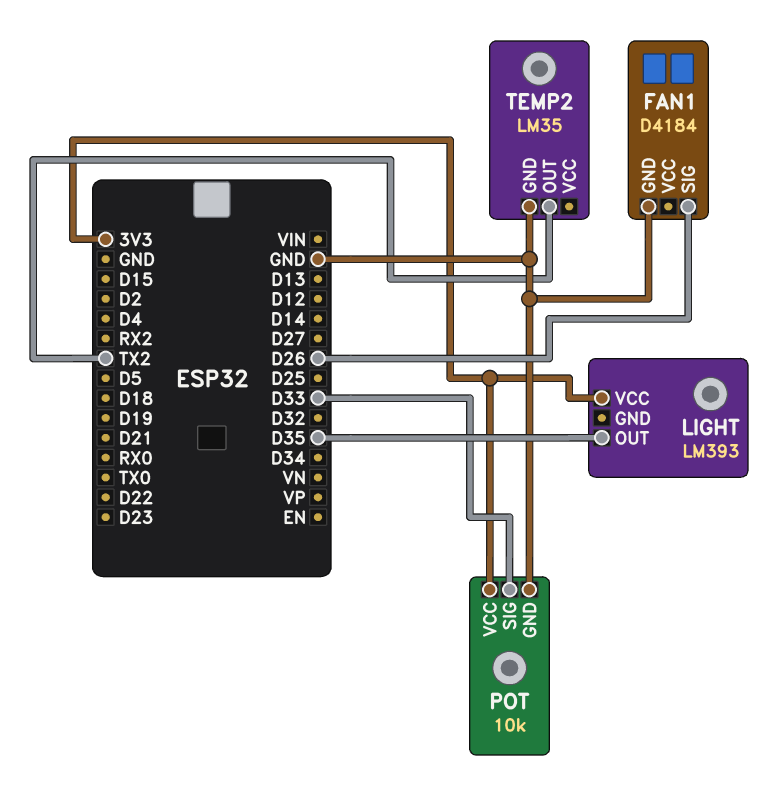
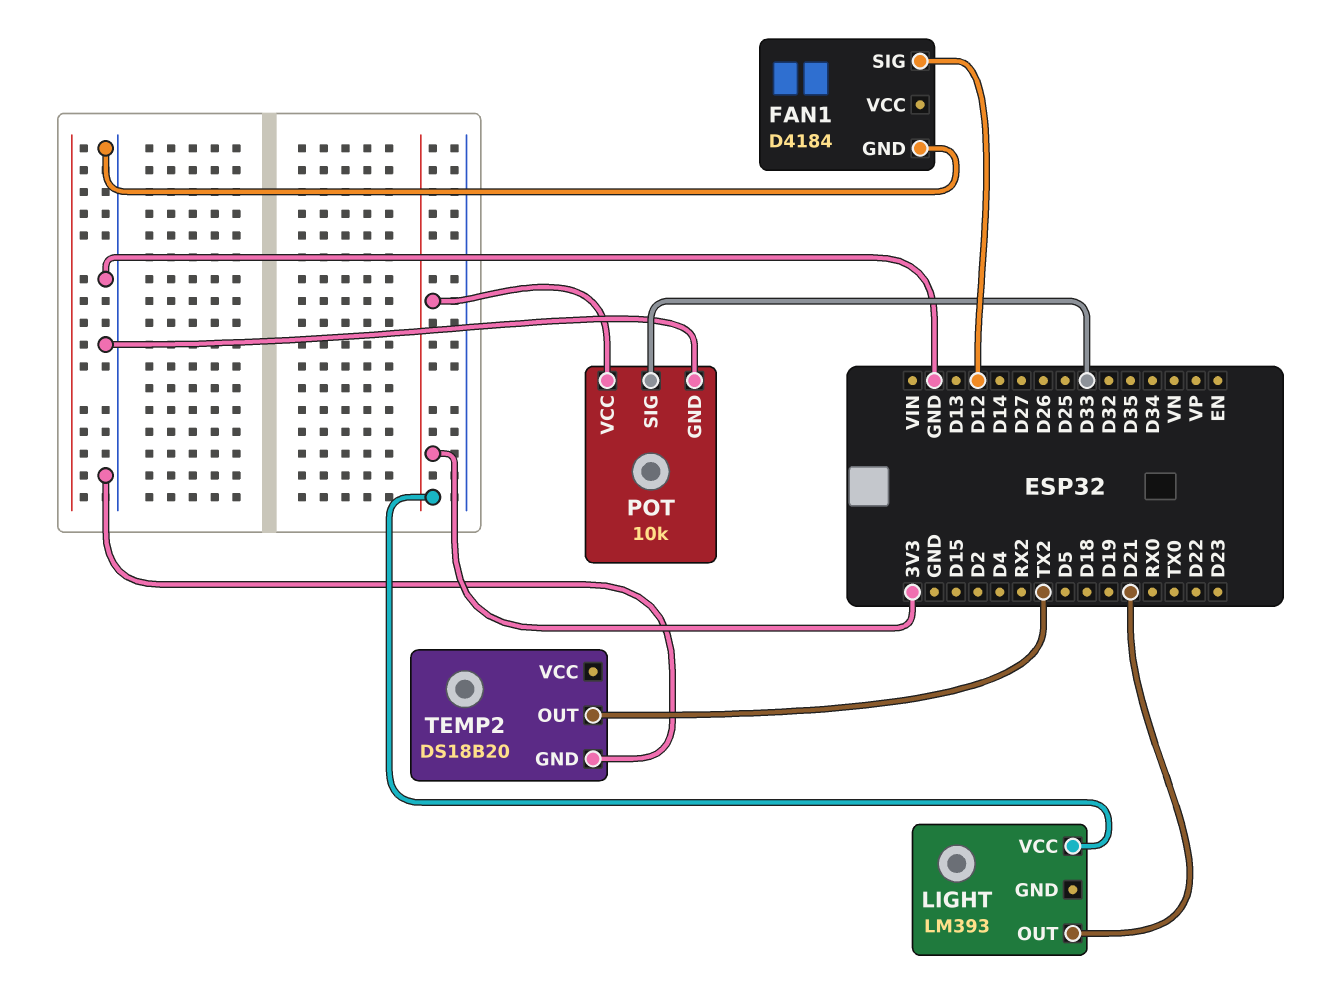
FAN1 pin SIG: D26 -> D12
LIGHT pin OUT: D35 -> D21
TEMP2: LM35 -> DS18B20

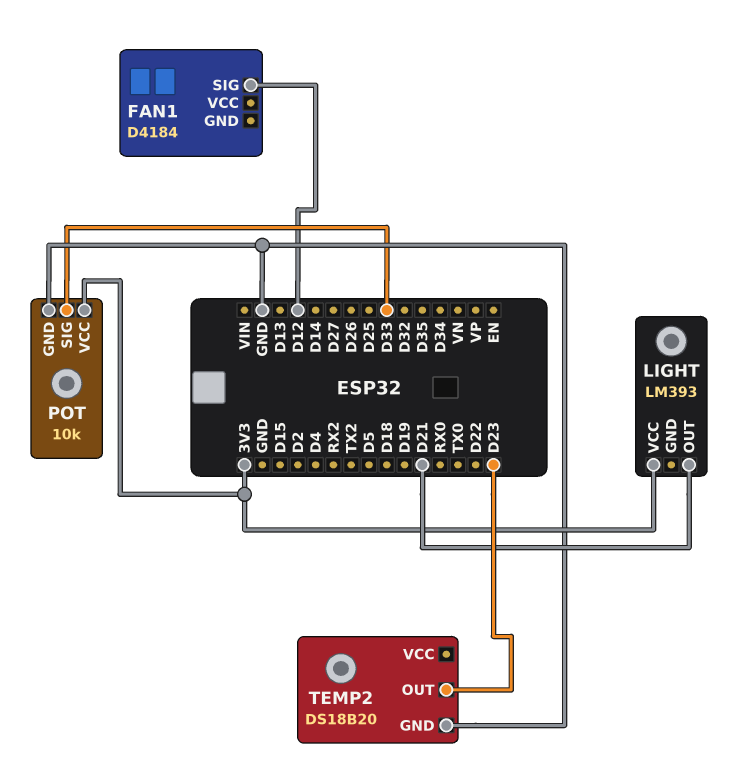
FAN1 pin GND: GND -> none
TEMP2 pin OUT: TX2 -> D23

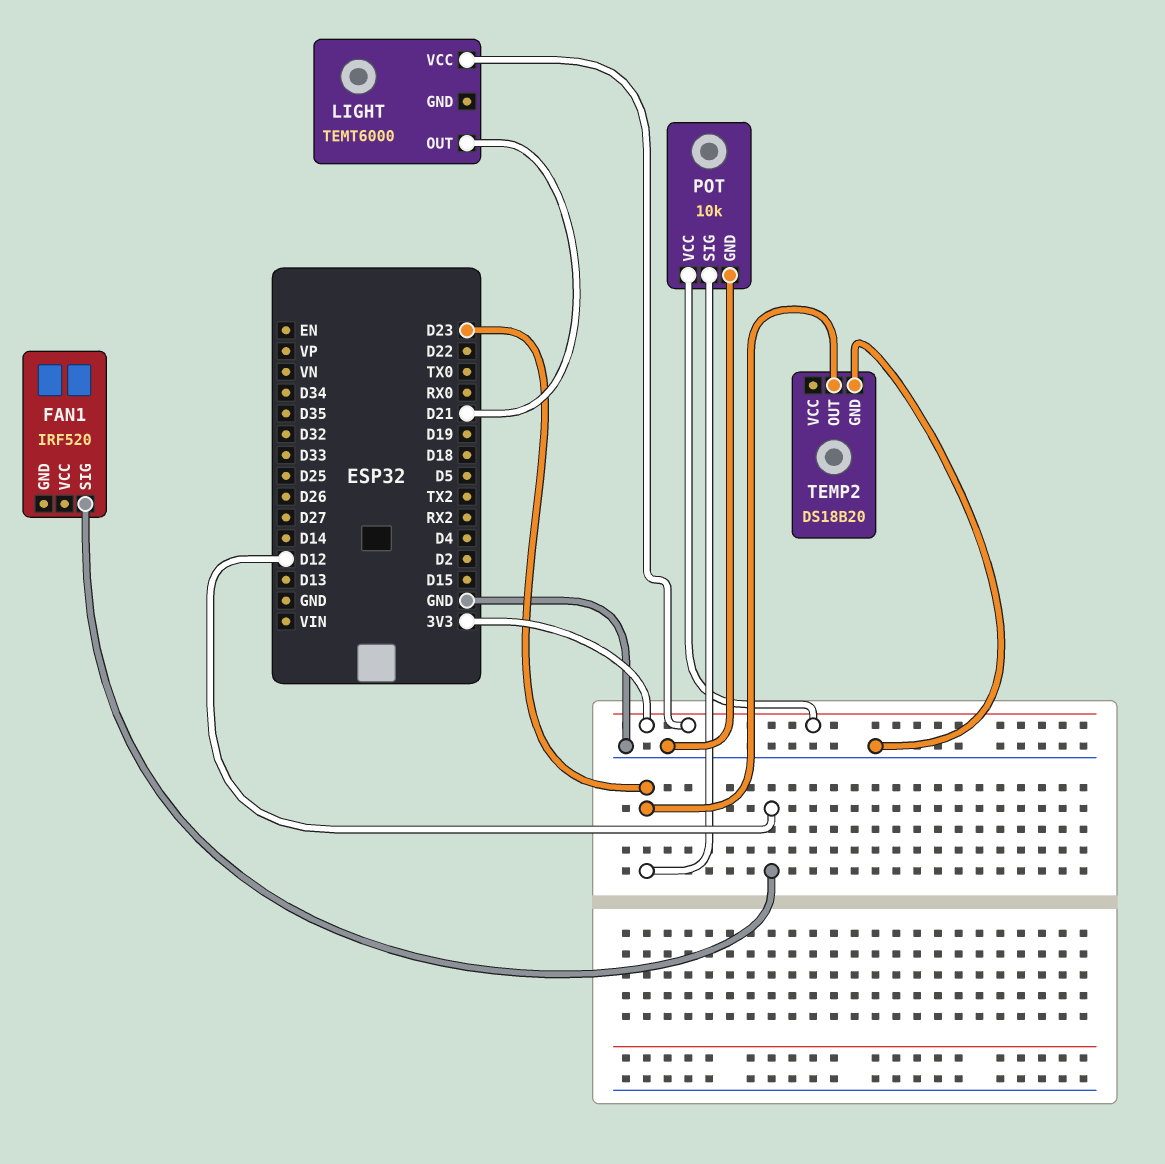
FAN1: D4184 -> IRF520
LIGHT: LM393 -> TEMT6000
POT pin SIG: D33 -> D23

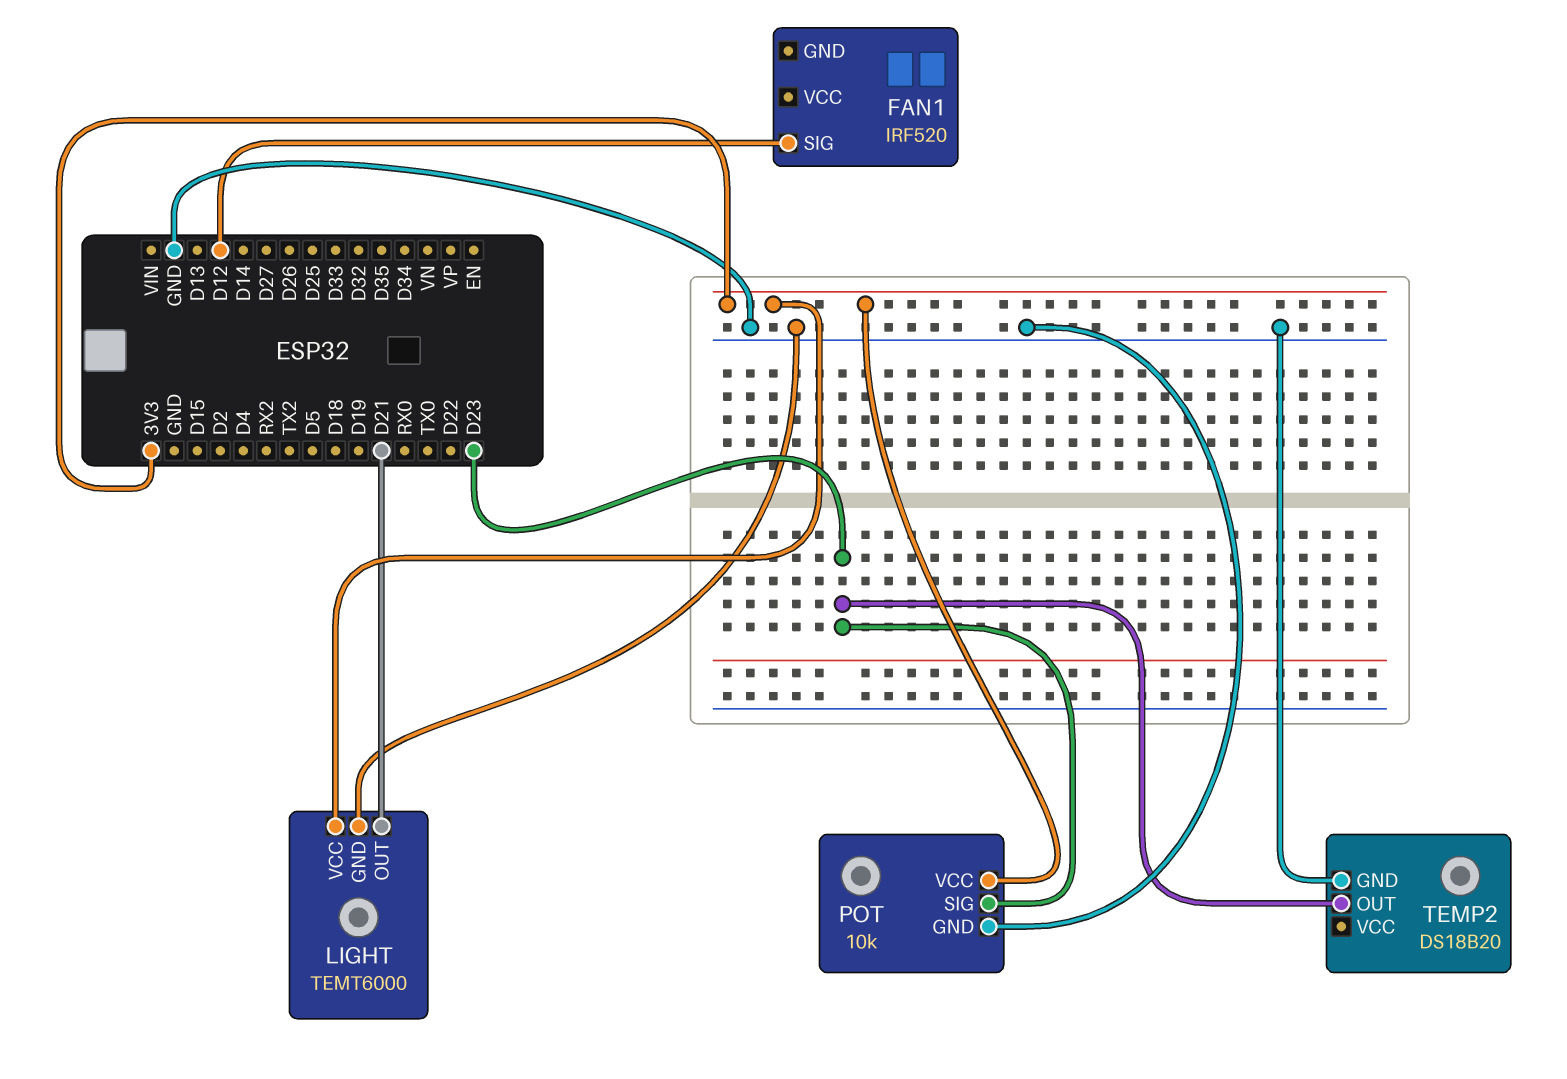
LIGHT pin GND: none -> GND

